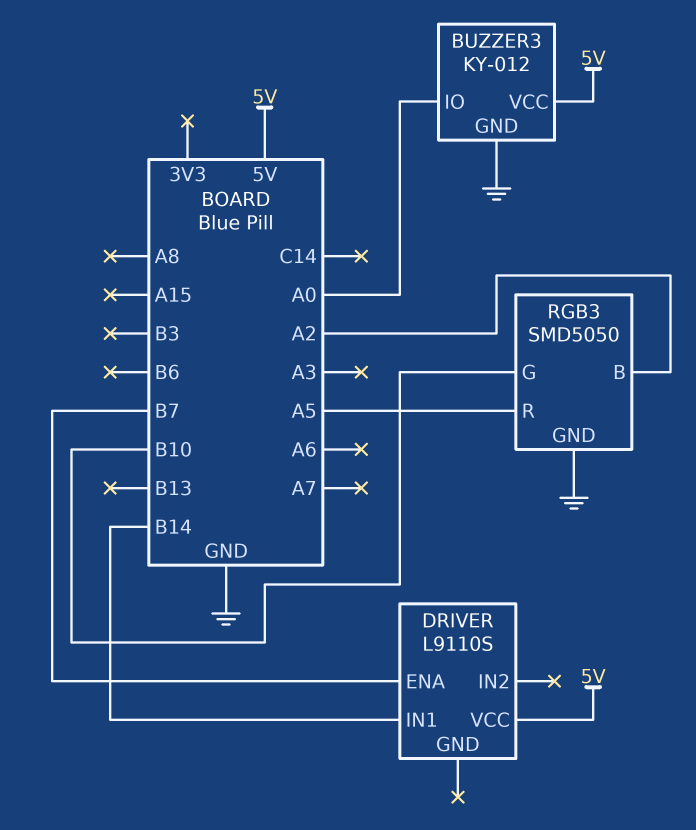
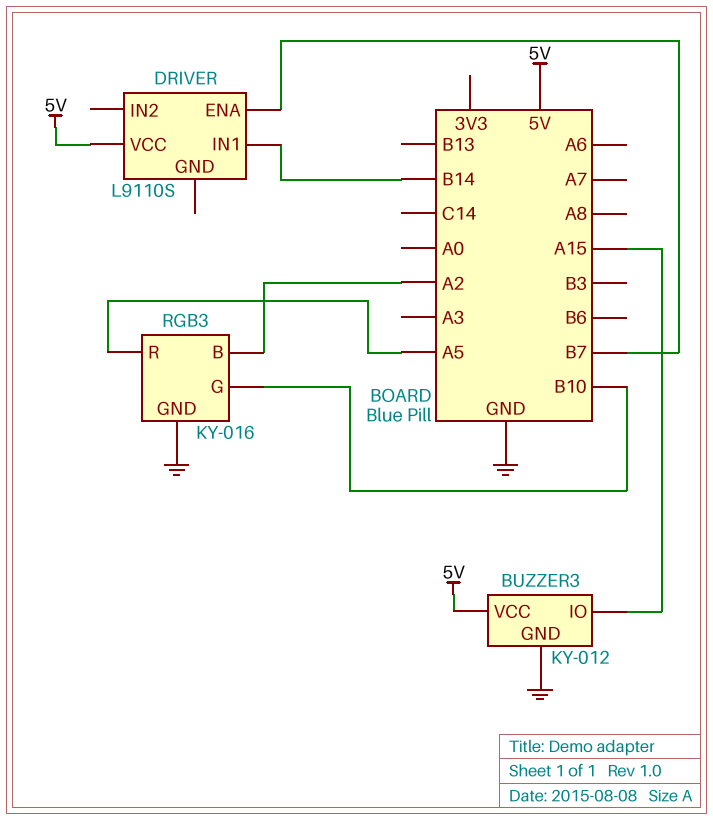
BUZZER3 pin IO: A0 -> A15
RGB3: SMD5050 -> KY-016

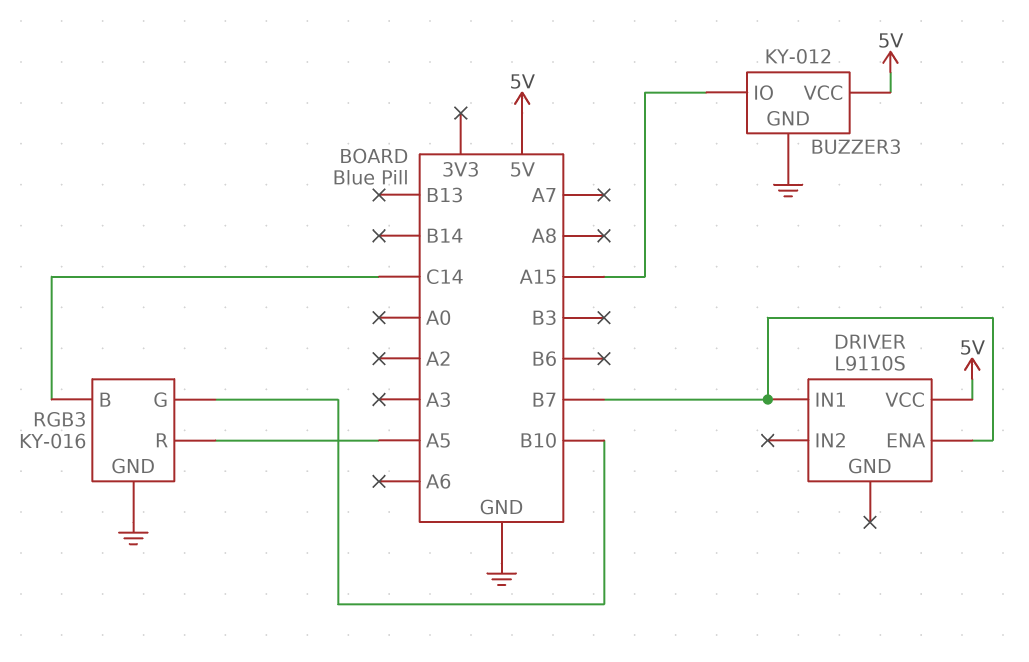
DRIVER pin IN1: B14 -> B7
RGB3 pin B: A2 -> C14

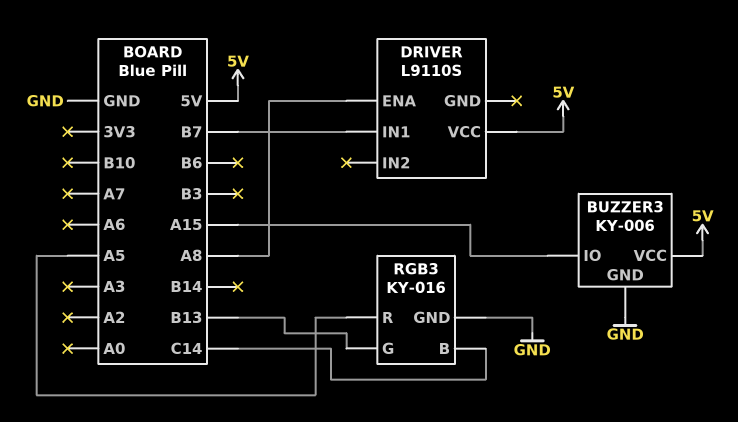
BUZZER3: KY-012 -> KY-006
DRIVER pin ENA: B7 -> A8
RGB3 pin G: B10 -> B13

